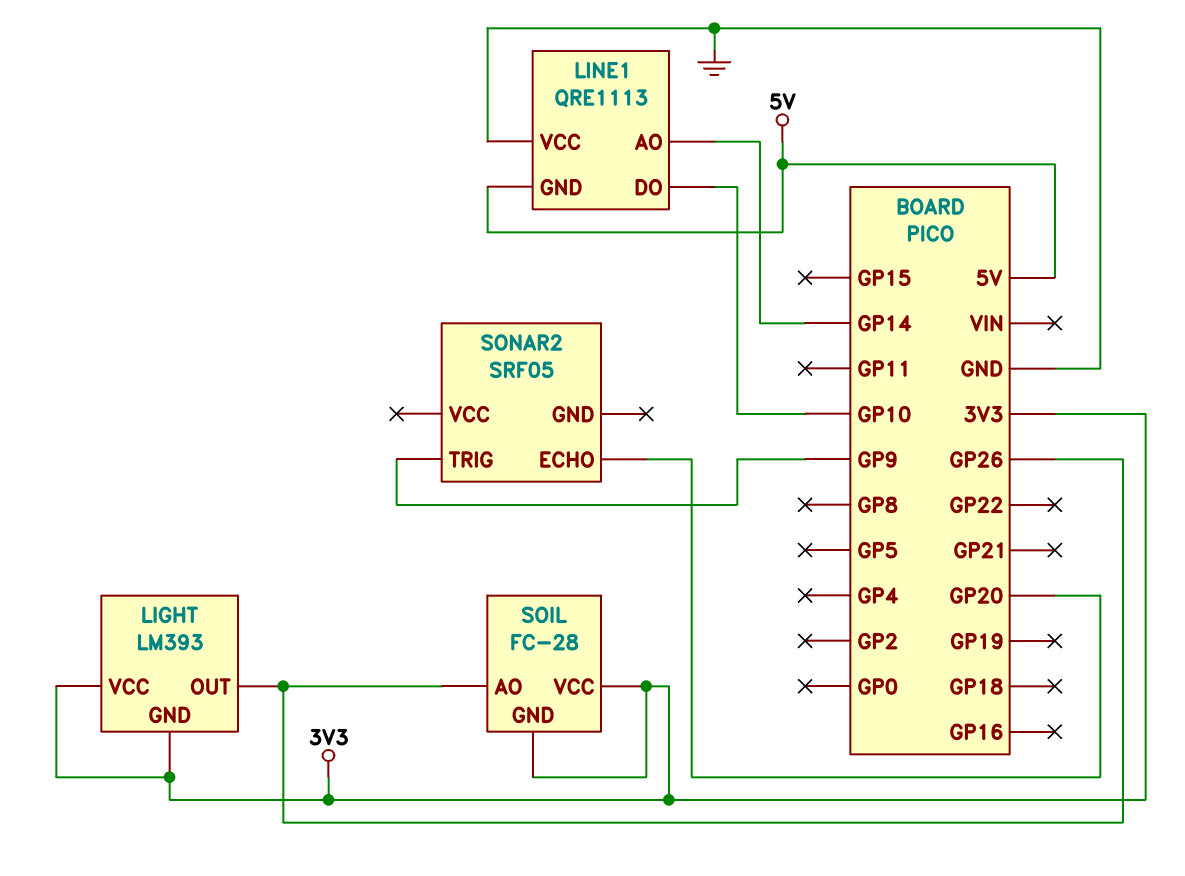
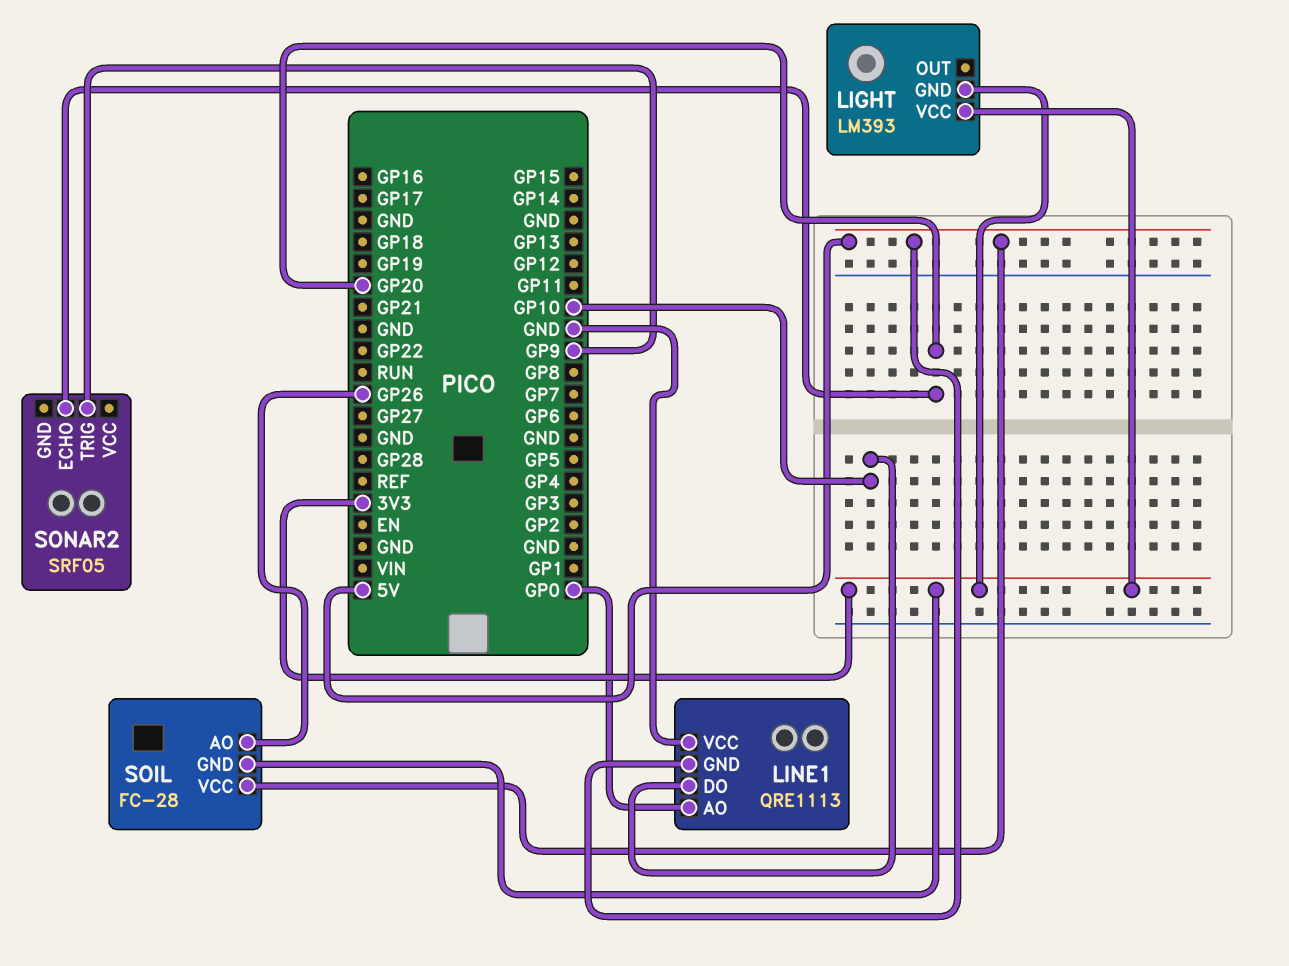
LIGHT pin OUT: GP26 -> none
LINE1 pin AO: GP14 -> GP0
SOIL pin VCC: 3V3 -> 5V

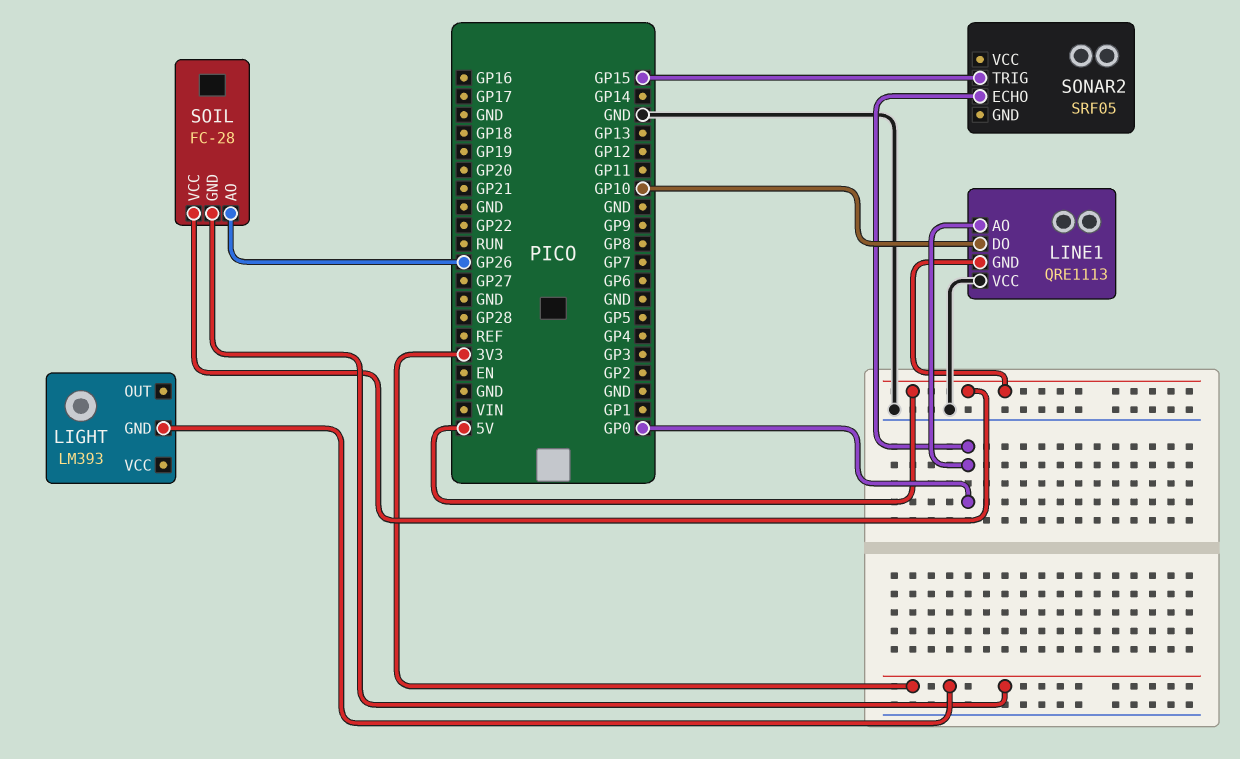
LIGHT pin VCC: 3V3 -> none
SONAR2 pin ECHO: GP20 -> GP0
SONAR2 pin TRIG: GP9 -> GP15

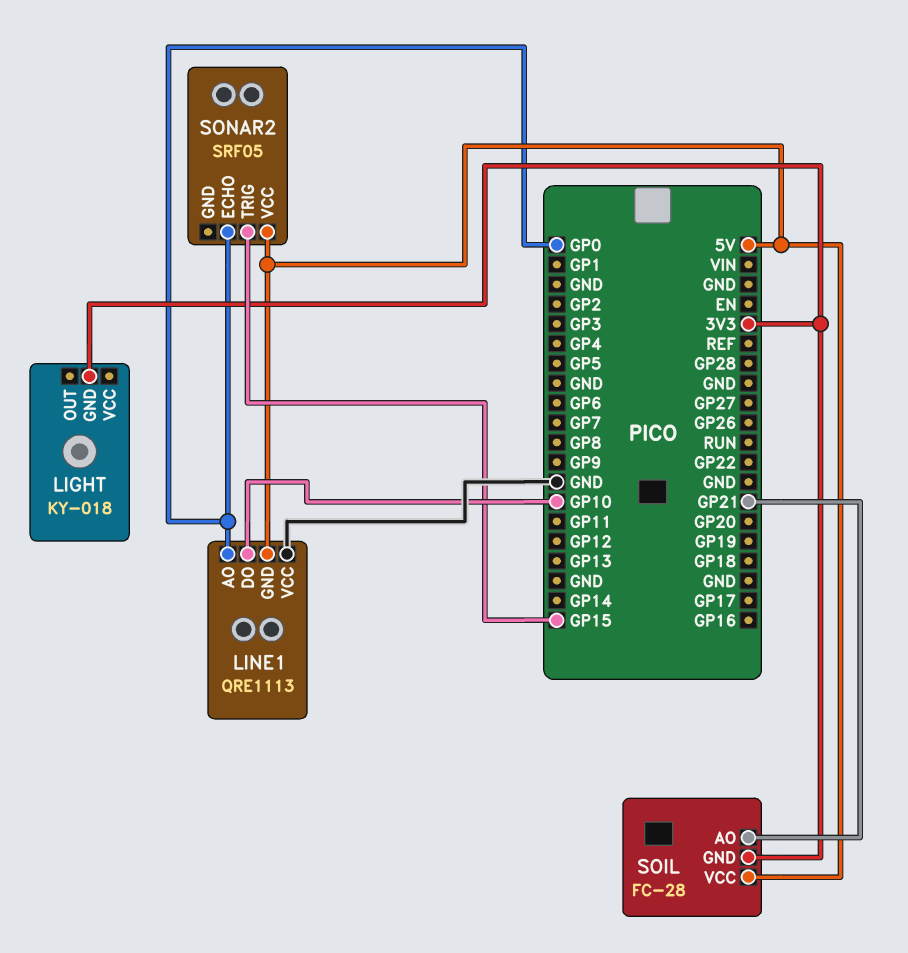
LIGHT: LM393 -> KY-018
SOIL pin AO: GP26 -> GP21
SONAR2 pin VCC: none -> 5V

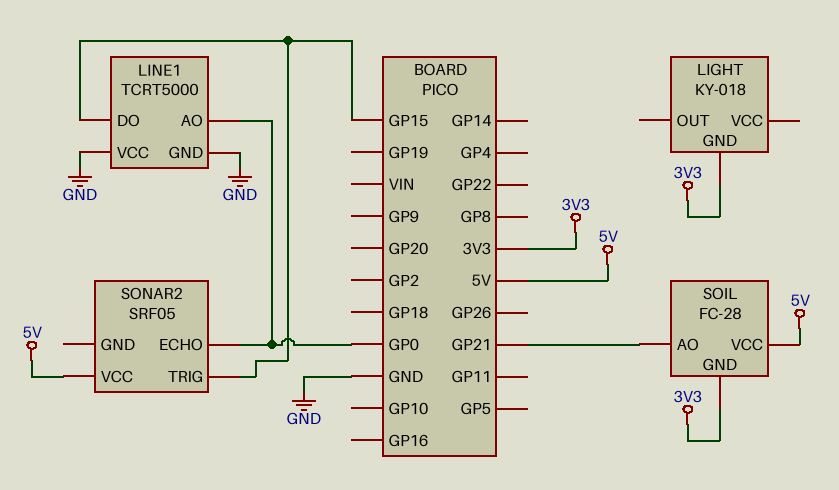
LINE1: QRE1113 -> TCRT5000
LINE1 pin DO: GP10 -> GP15
LINE1 pin GND: 5V -> GND

